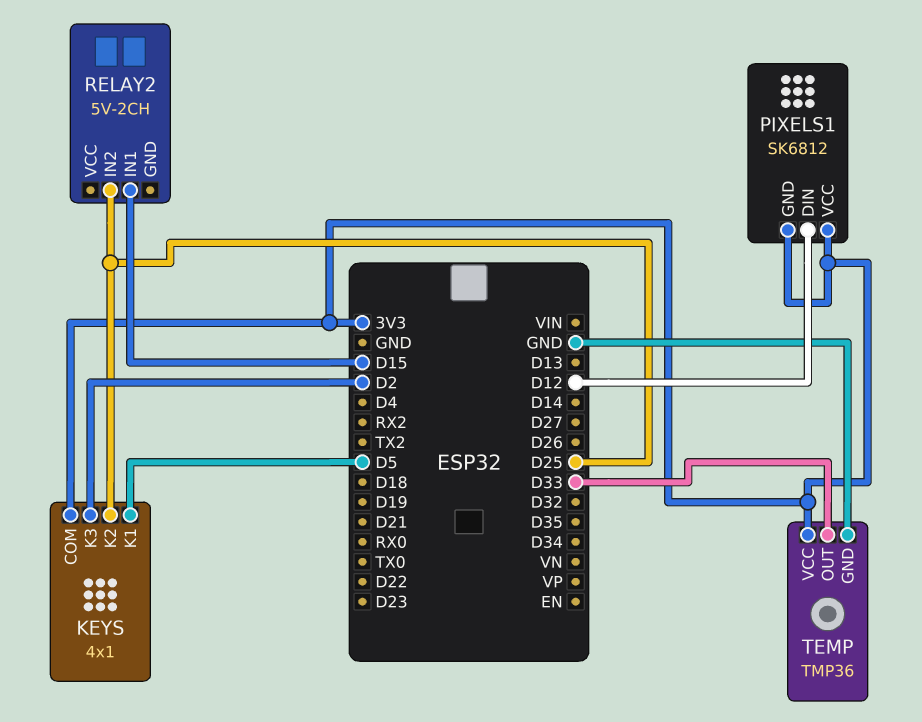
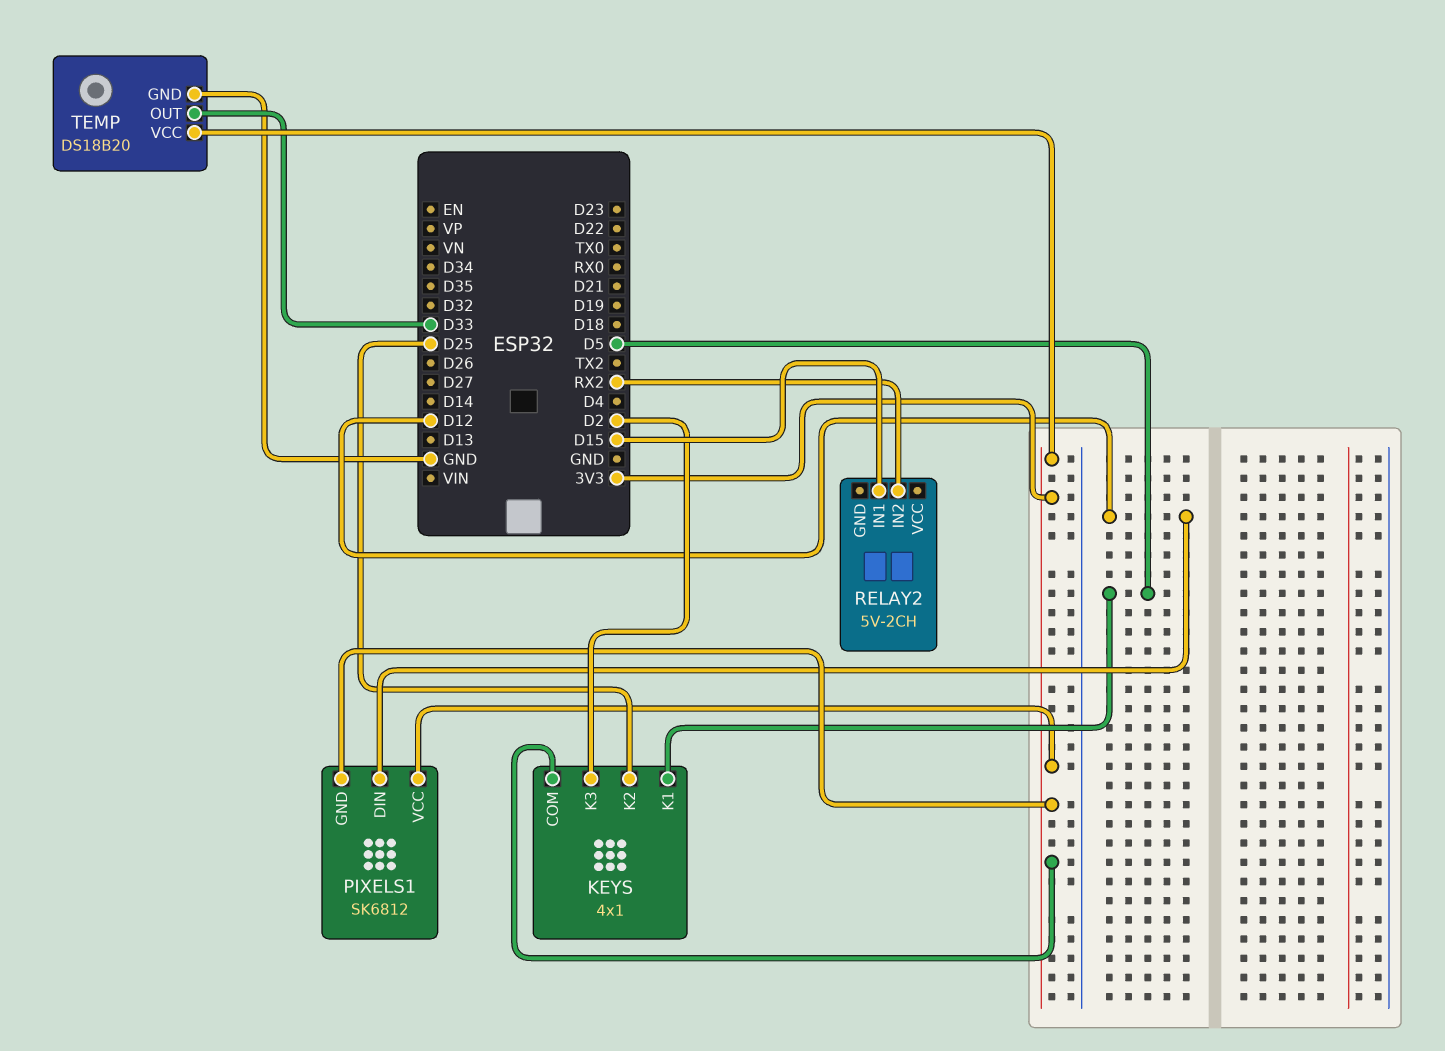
RELAY2 pin IN2: D25 -> RX2
TEMP: TMP36 -> DS18B20

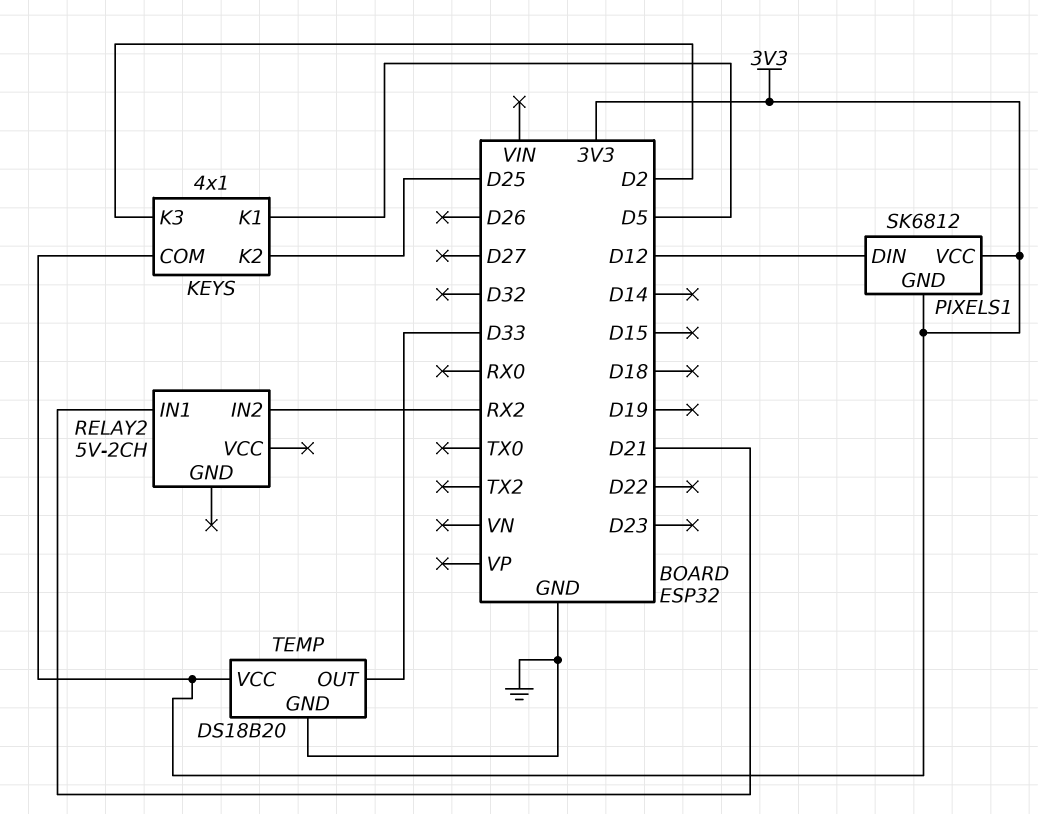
RELAY2 pin IN1: D15 -> D21

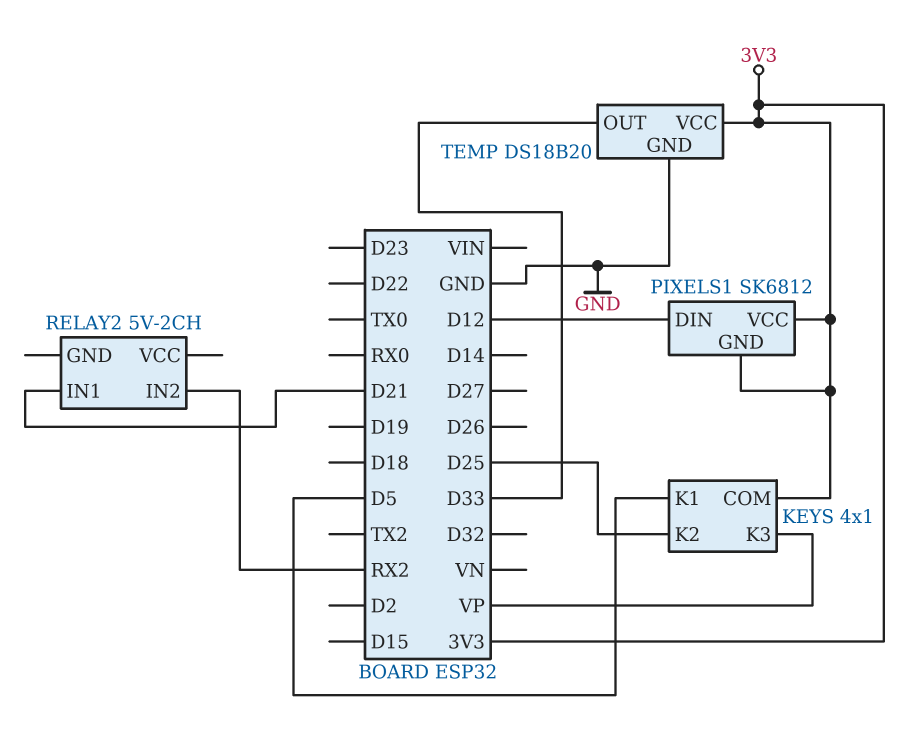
KEYS pin K3: D2 -> VP

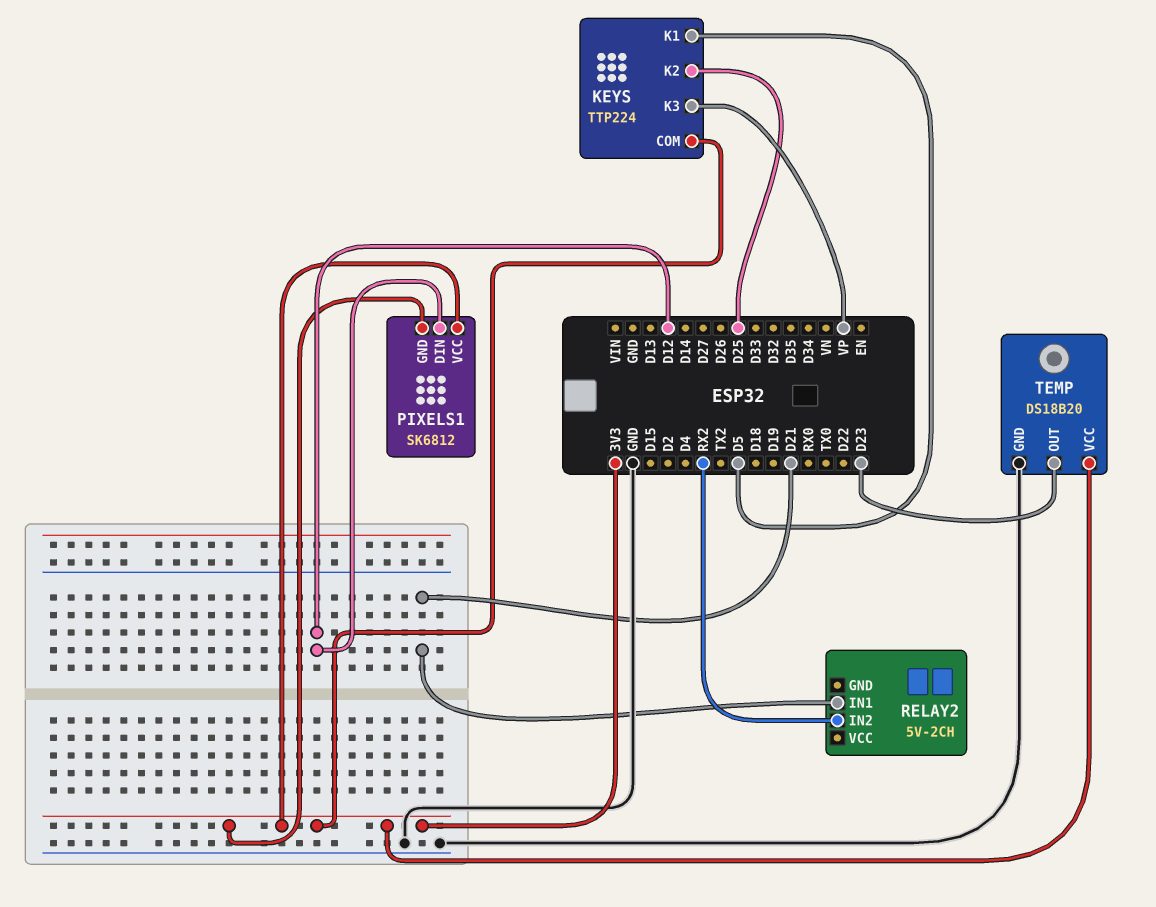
KEYS: 4x1 -> TTP224
TEMP pin OUT: D33 -> D23

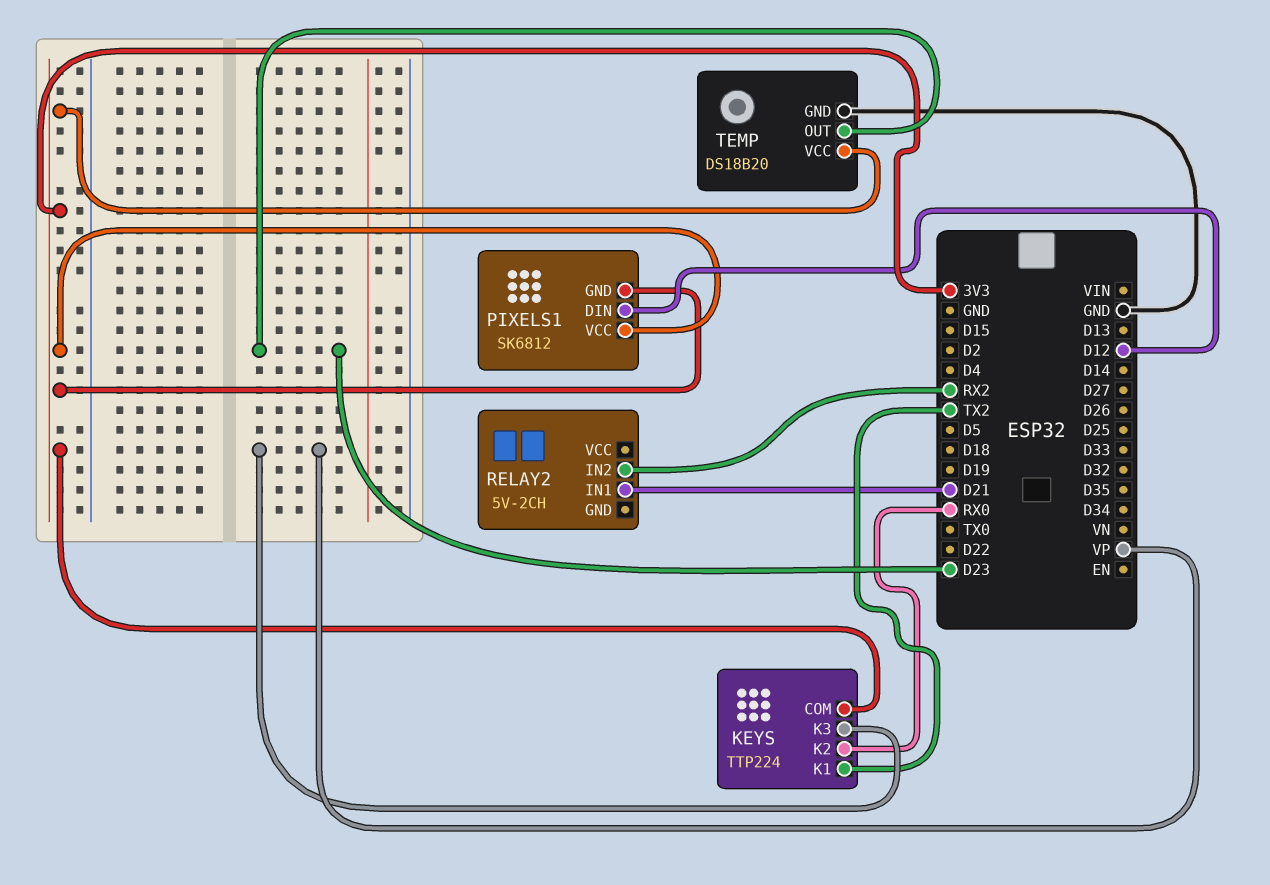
KEYS pin K1: D5 -> TX2
KEYS pin K2: D25 -> RX0

